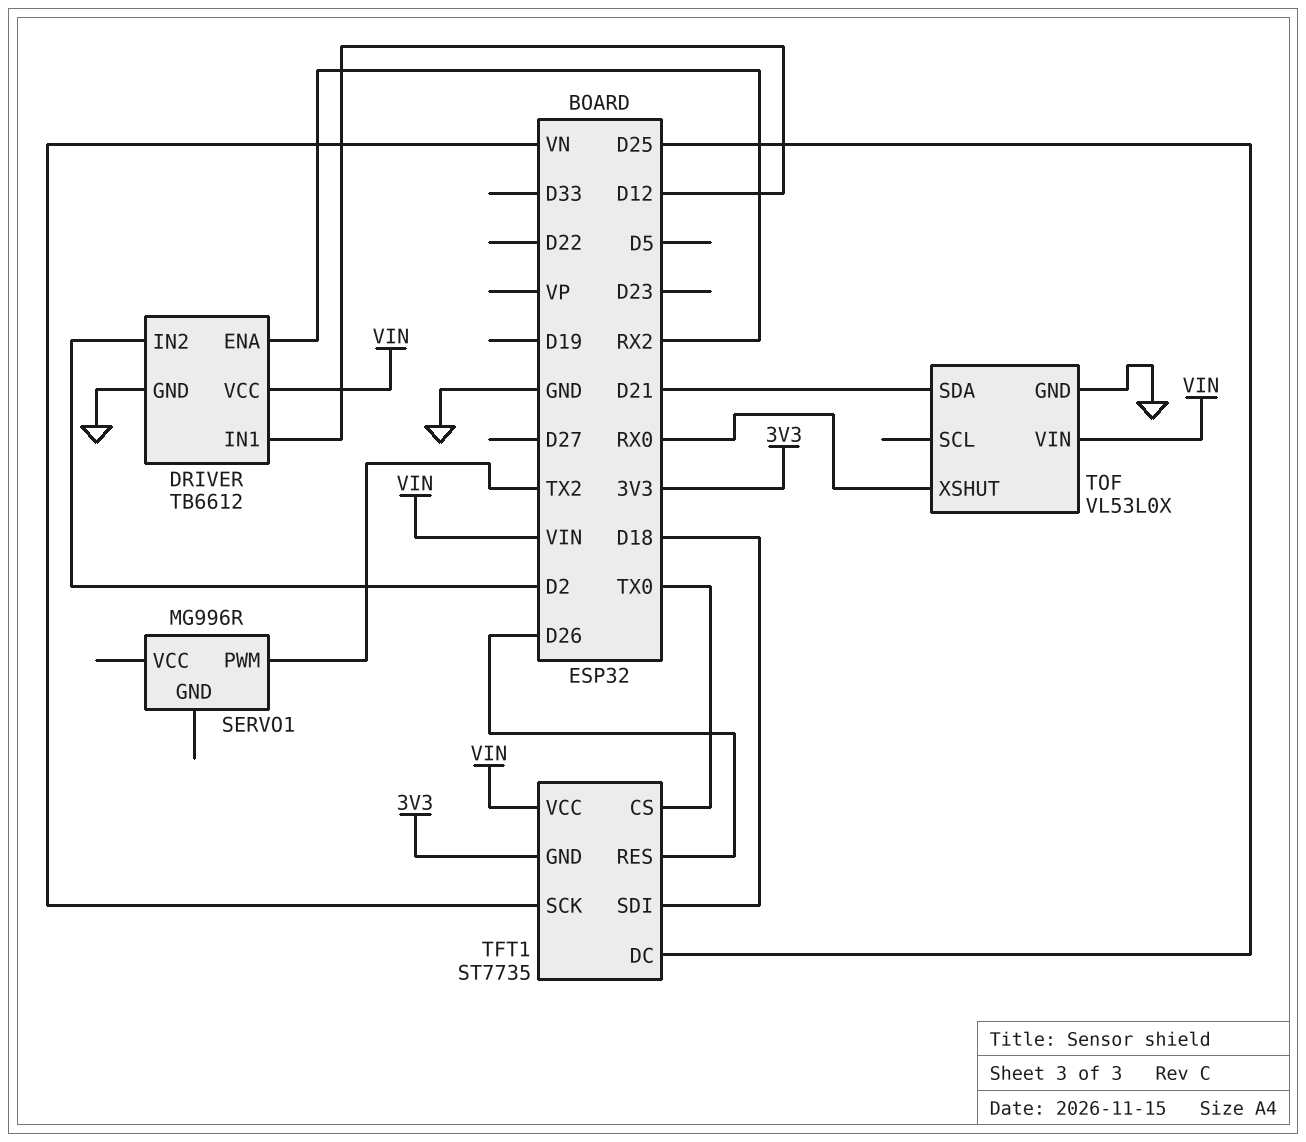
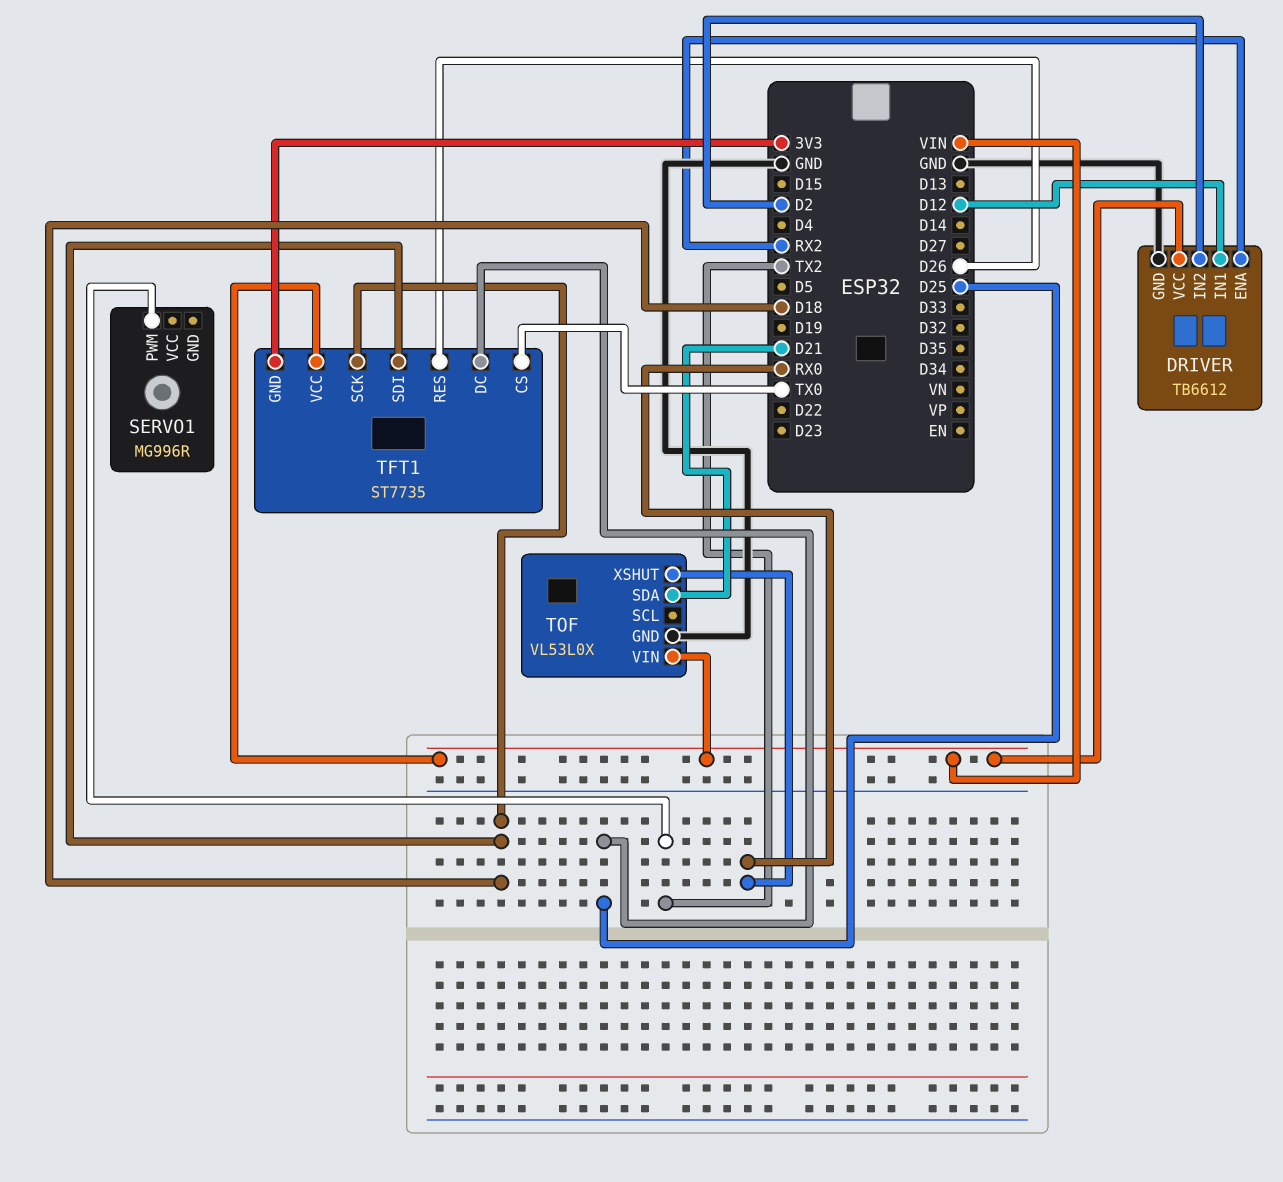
TFT1 pin SCK: VN -> D18

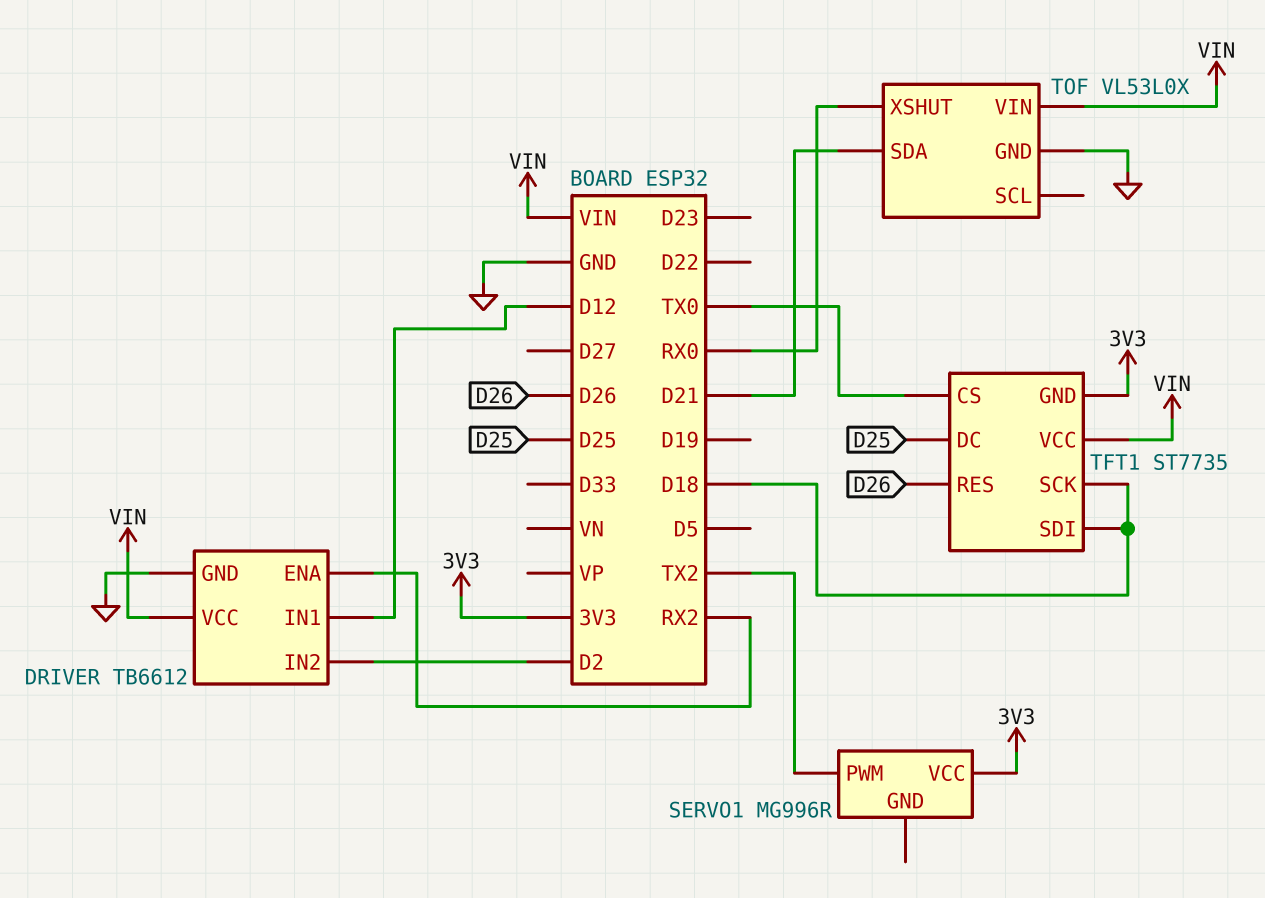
SERVO1 pin VCC: none -> 3V3

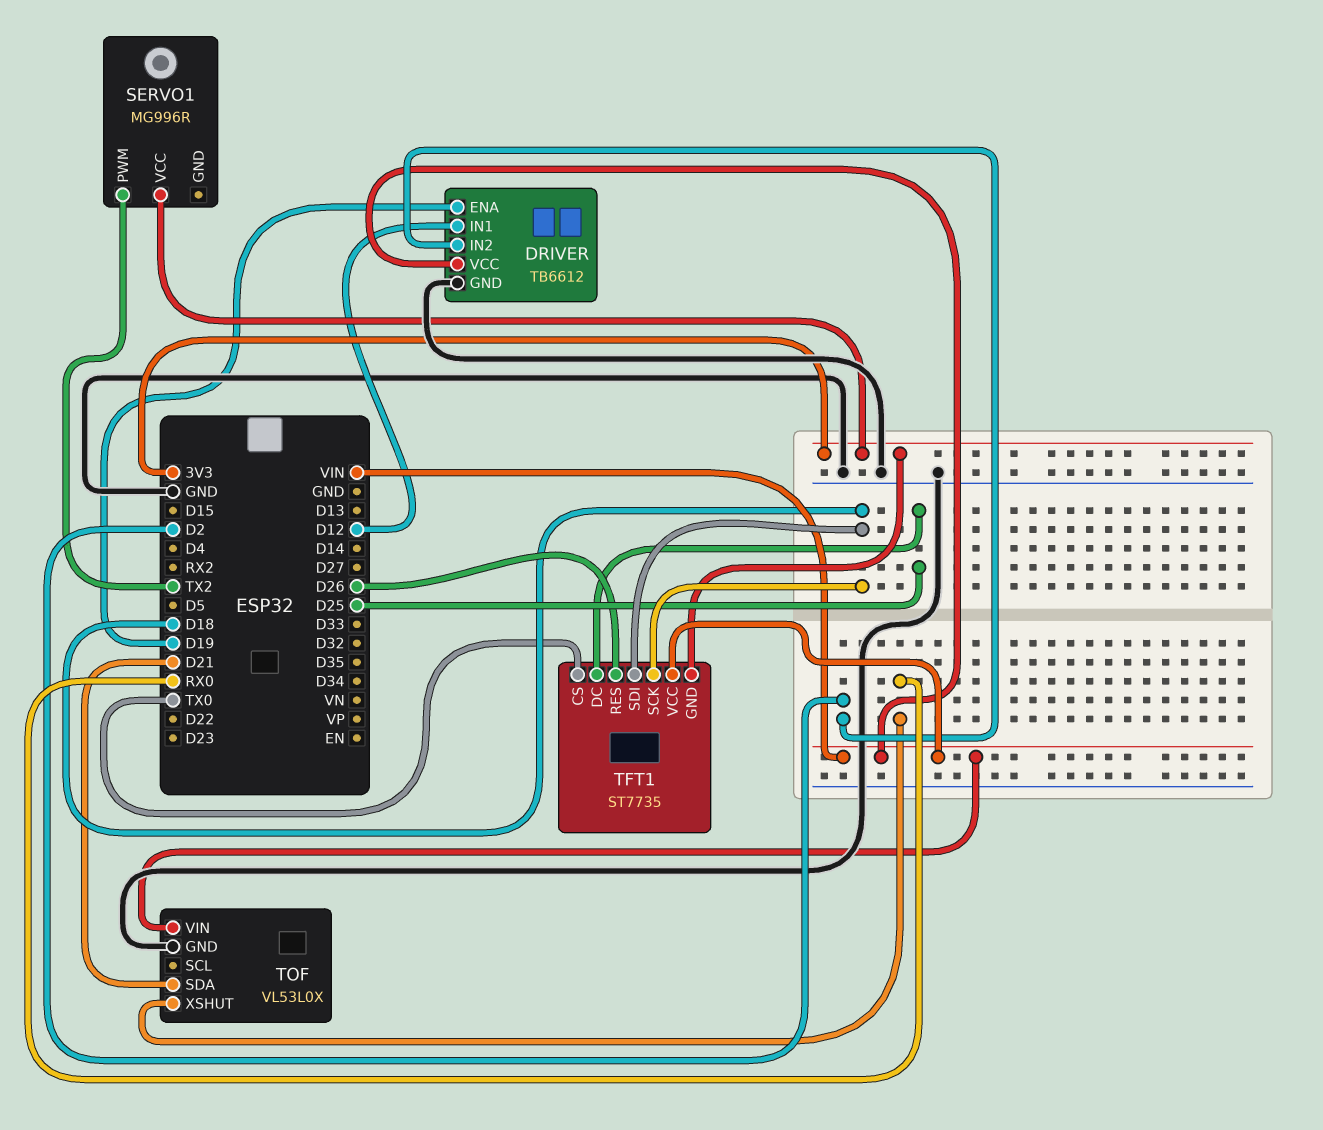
DRIVER pin ENA: RX2 -> D19

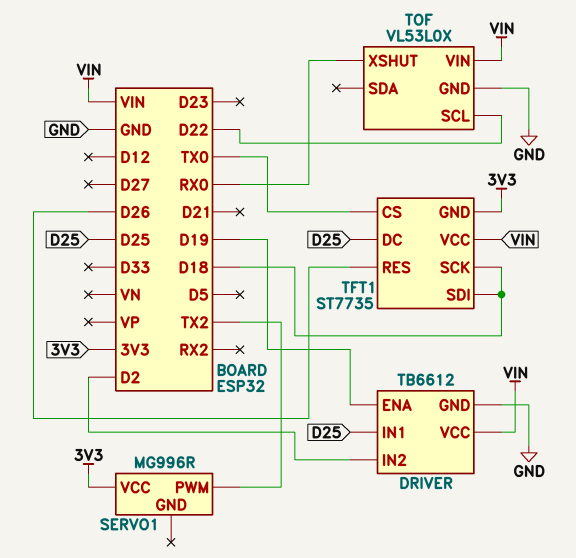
DRIVER pin IN1: D12 -> D25
TOF pin SCL: none -> D22
TOF pin SDA: D21 -> none

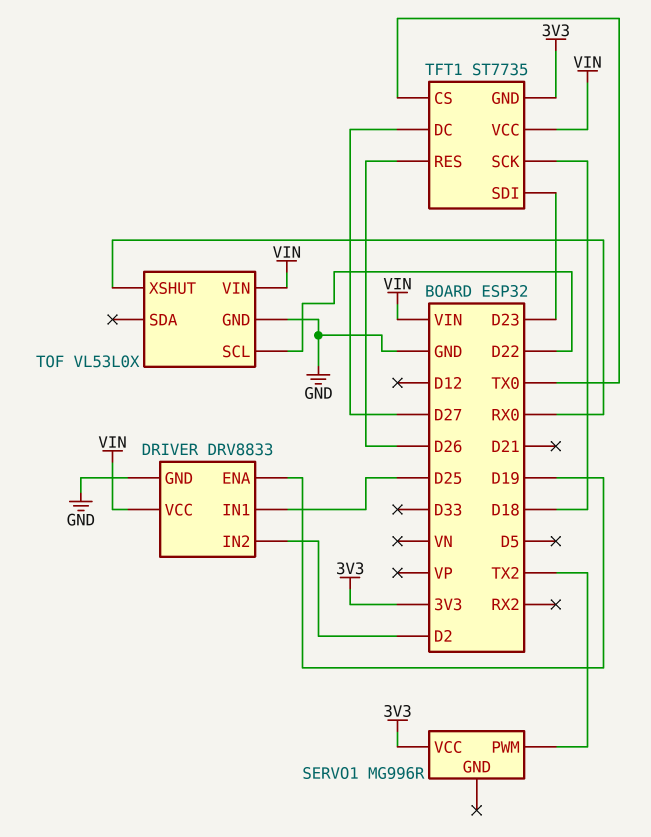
DRIVER: TB6612 -> DRV8833
TFT1 pin DC: D25 -> D27
TFT1 pin SDI: D18 -> D23

